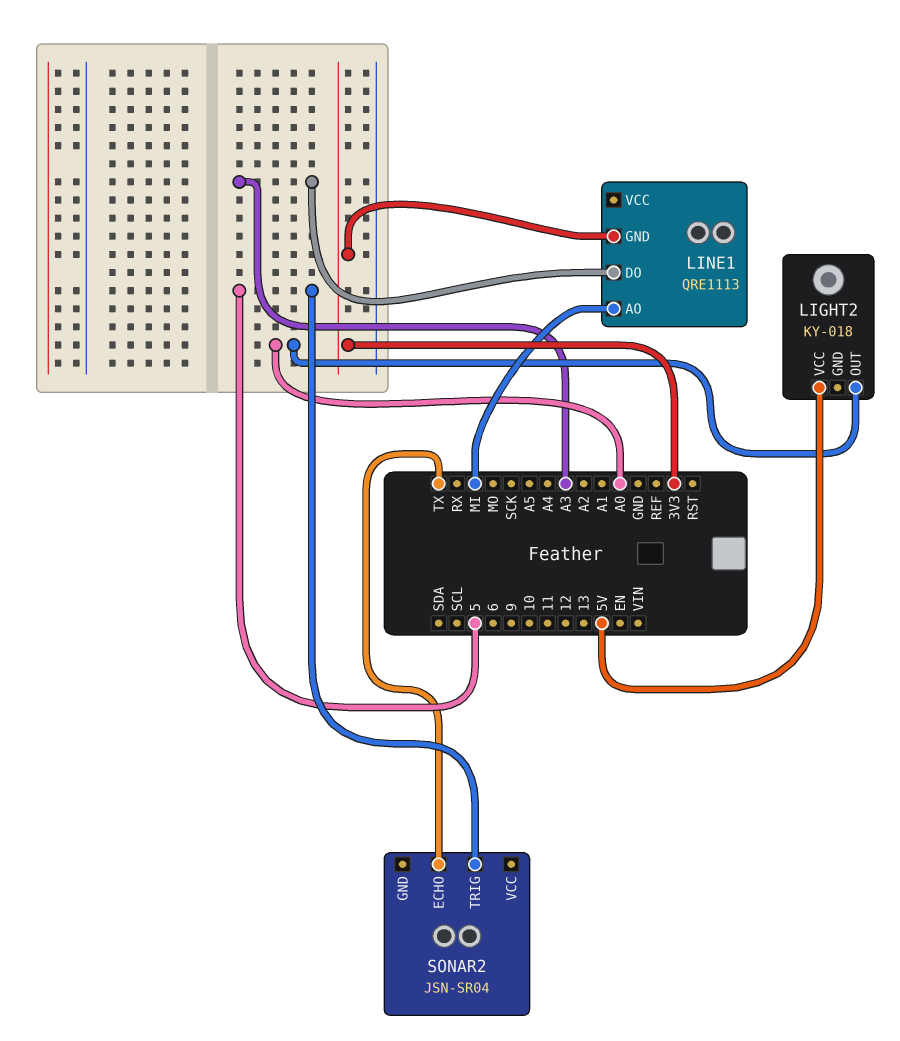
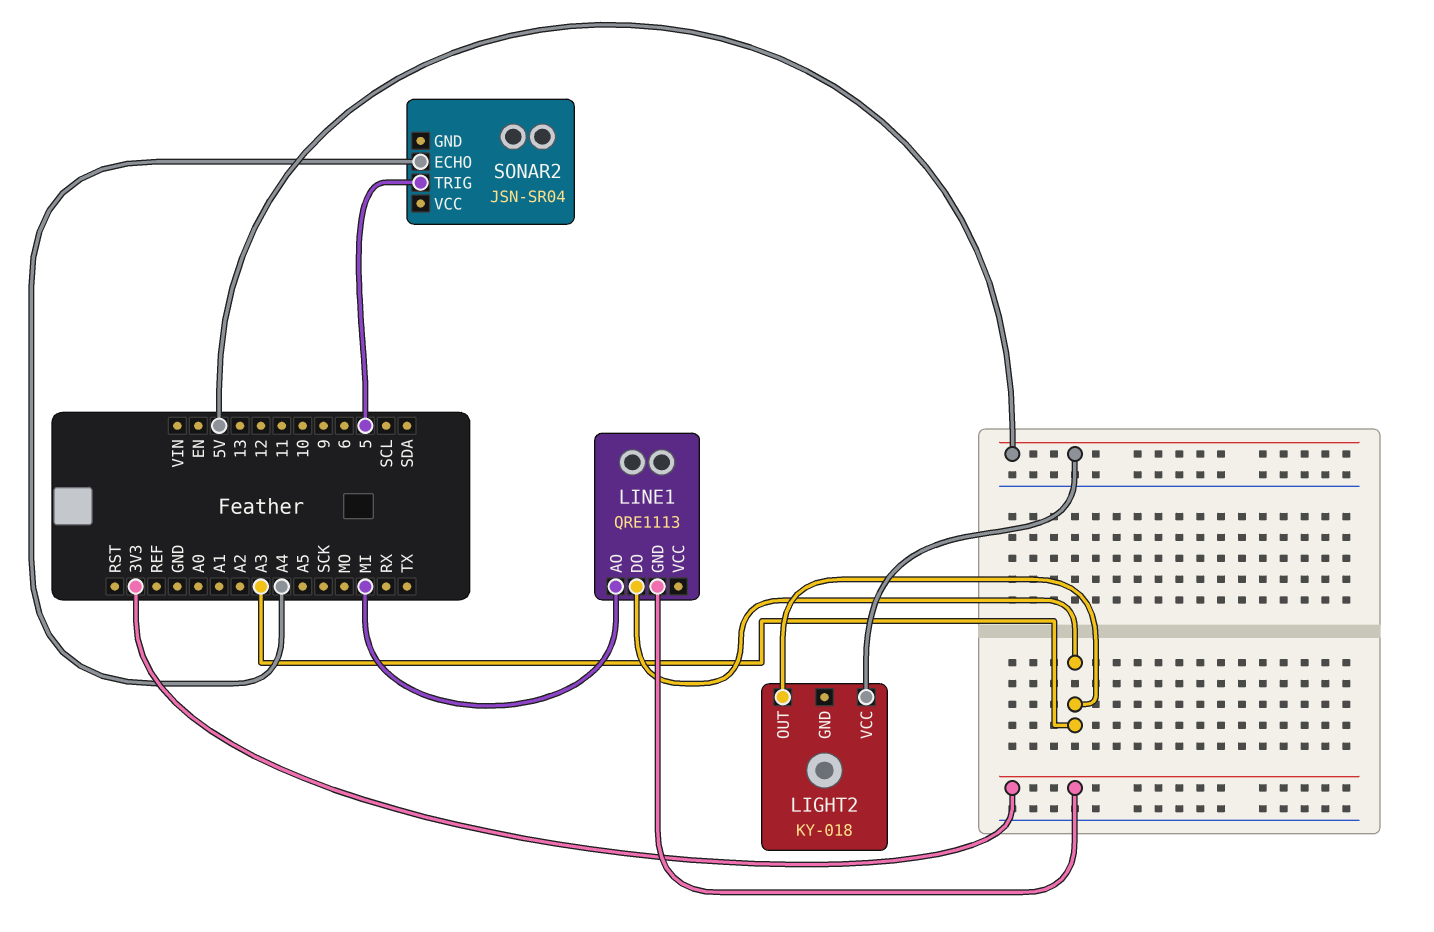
LIGHT2 pin OUT: A0 -> A3
SONAR2 pin ECHO: TX -> A4

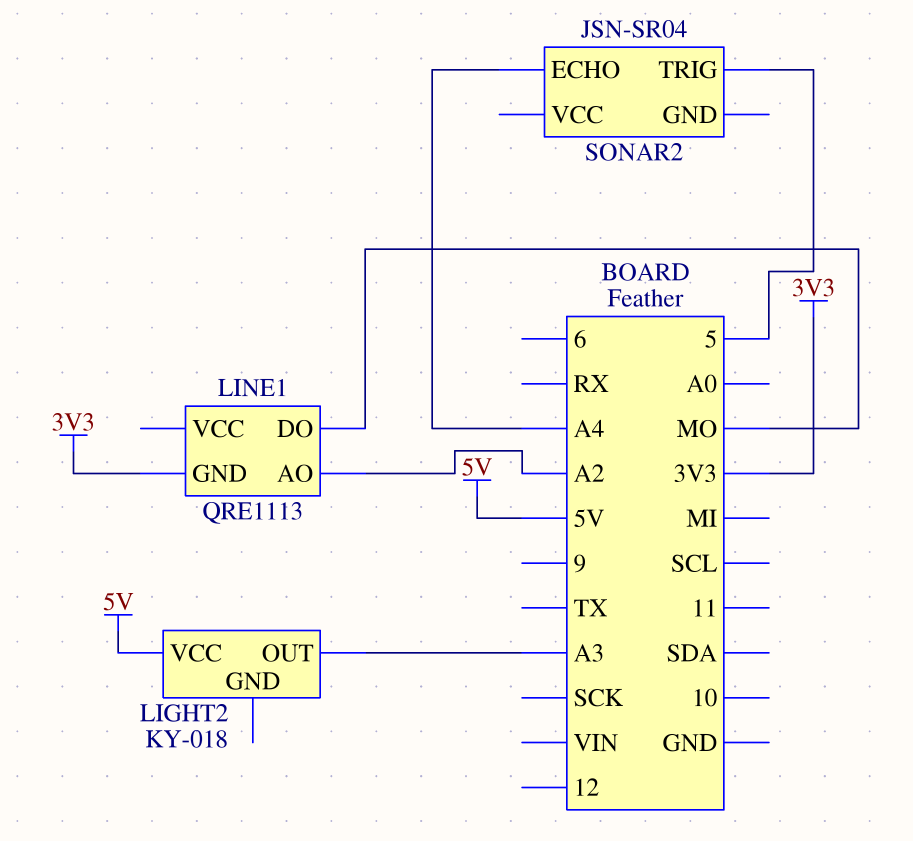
LINE1 pin AO: MI -> A2
LINE1 pin DO: A3 -> MO

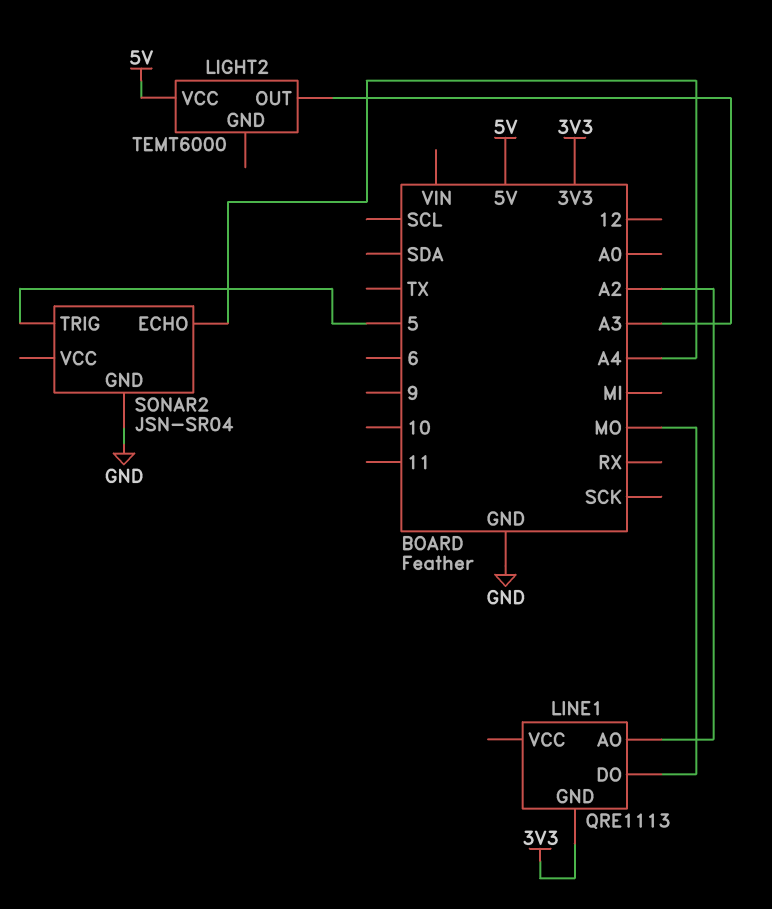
LIGHT2: KY-018 -> TEMT6000
SONAR2 pin GND: none -> GND

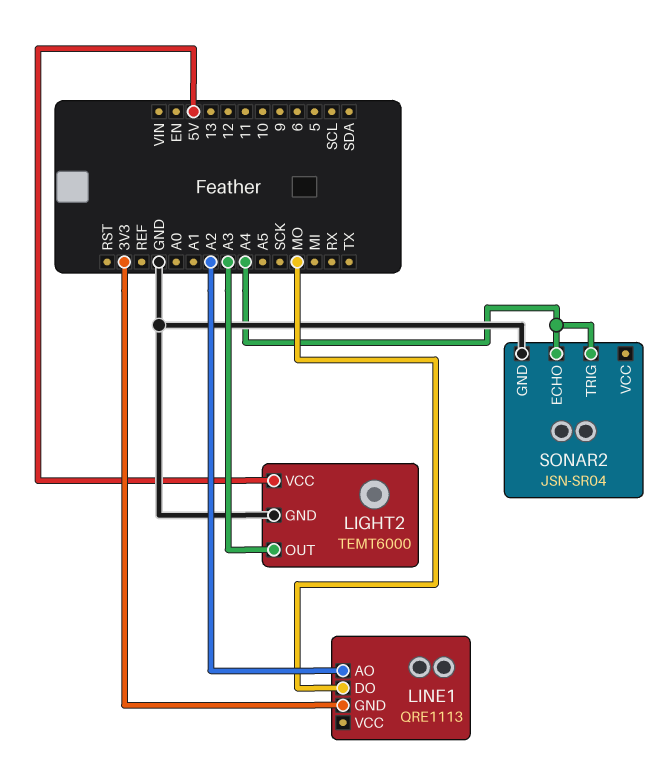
LIGHT2 pin GND: none -> GND
SONAR2 pin TRIG: 5 -> A4

